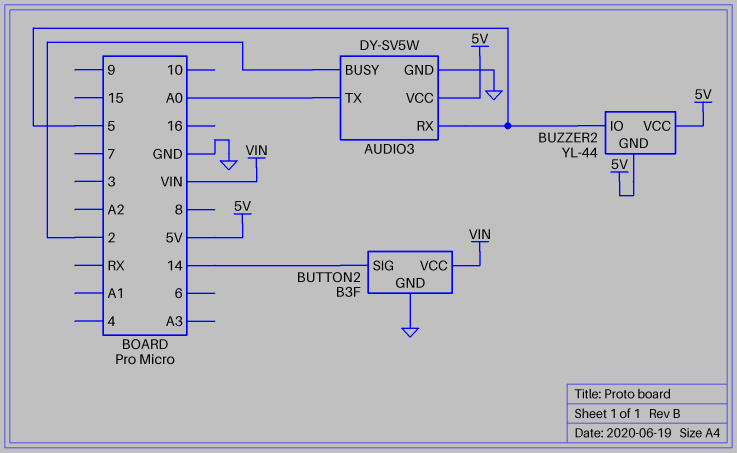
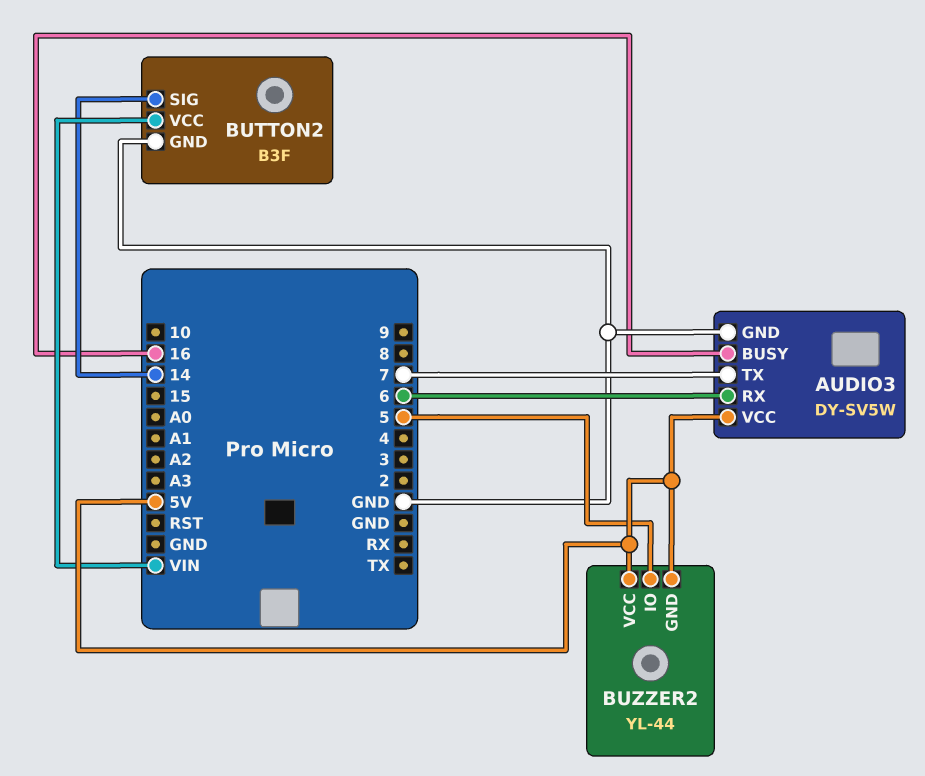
AUDIO3 pin BUSY: 2 -> 16
AUDIO3 pin RX: 5 -> 6
AUDIO3 pin TX: A0 -> 7

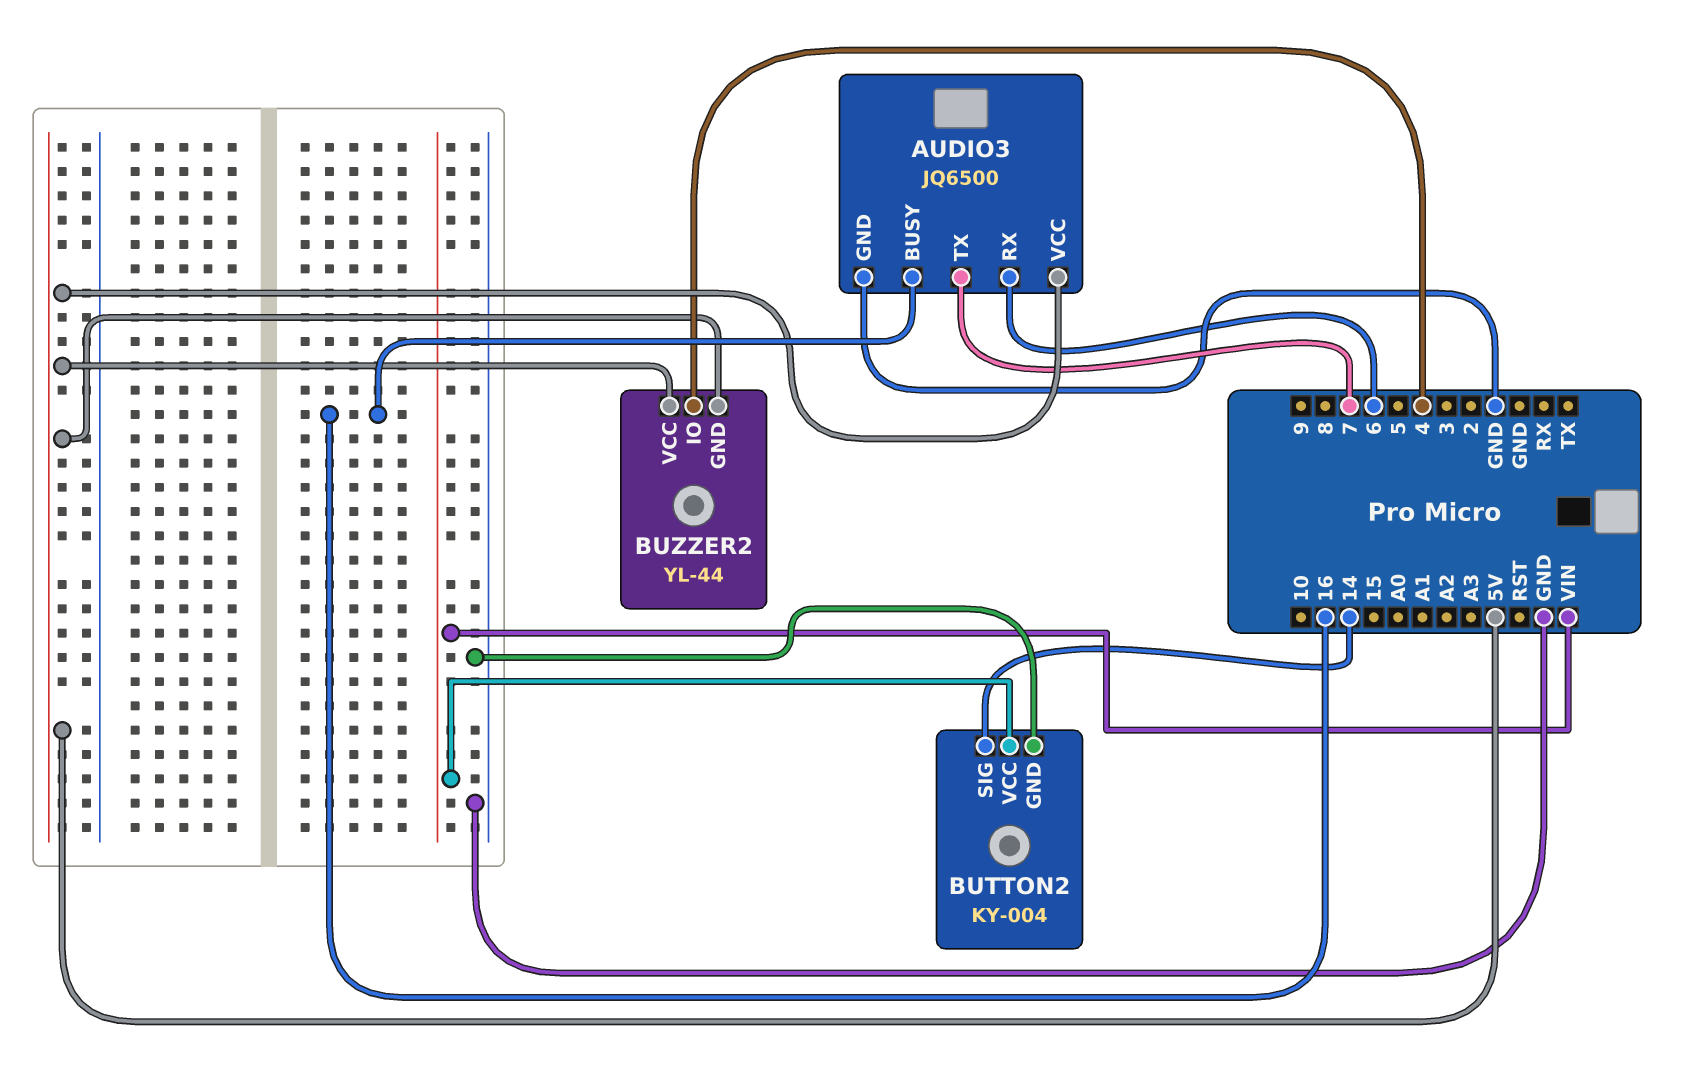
AUDIO3: DY-SV5W -> JQ6500
BUTTON2: B3F -> KY-004
BUZZER2 pin IO: 5 -> 4

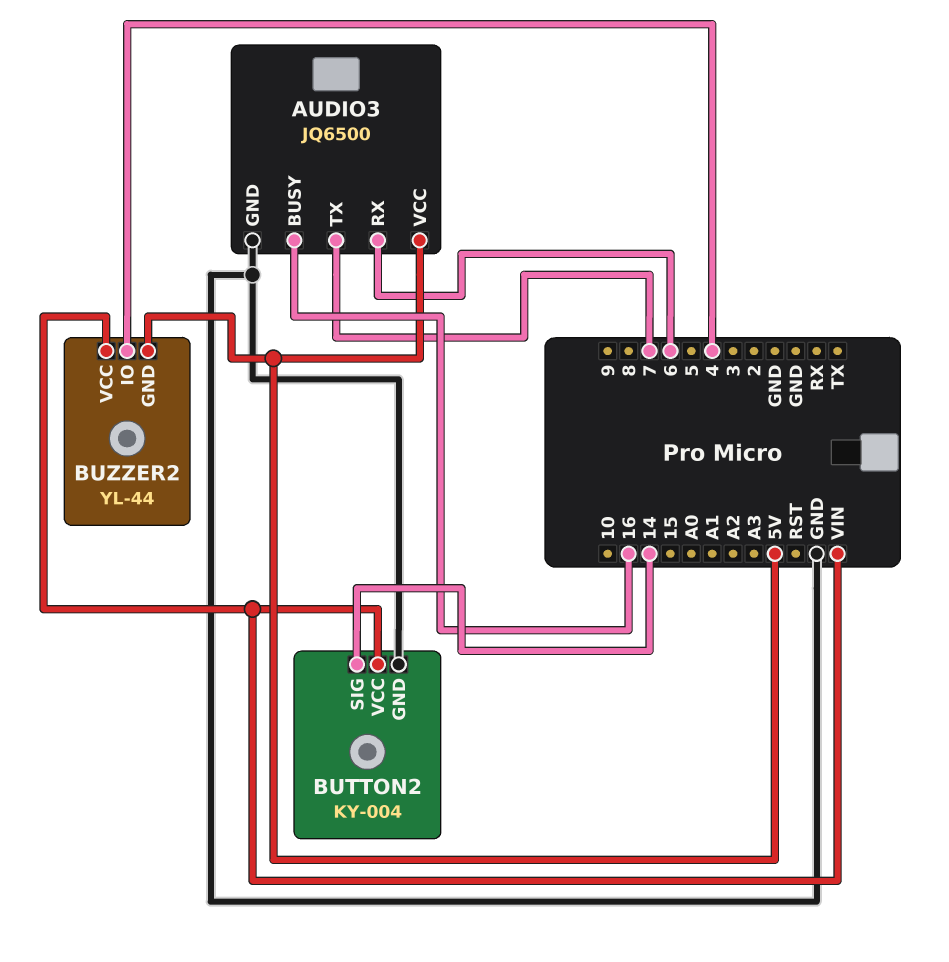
BUZZER2 pin VCC: 5V -> VIN

